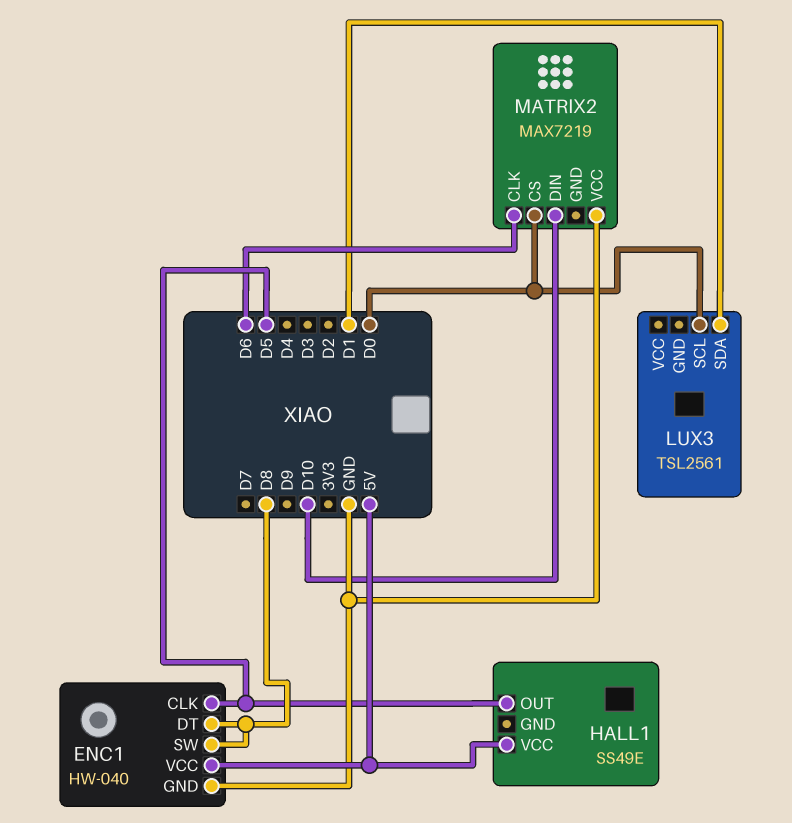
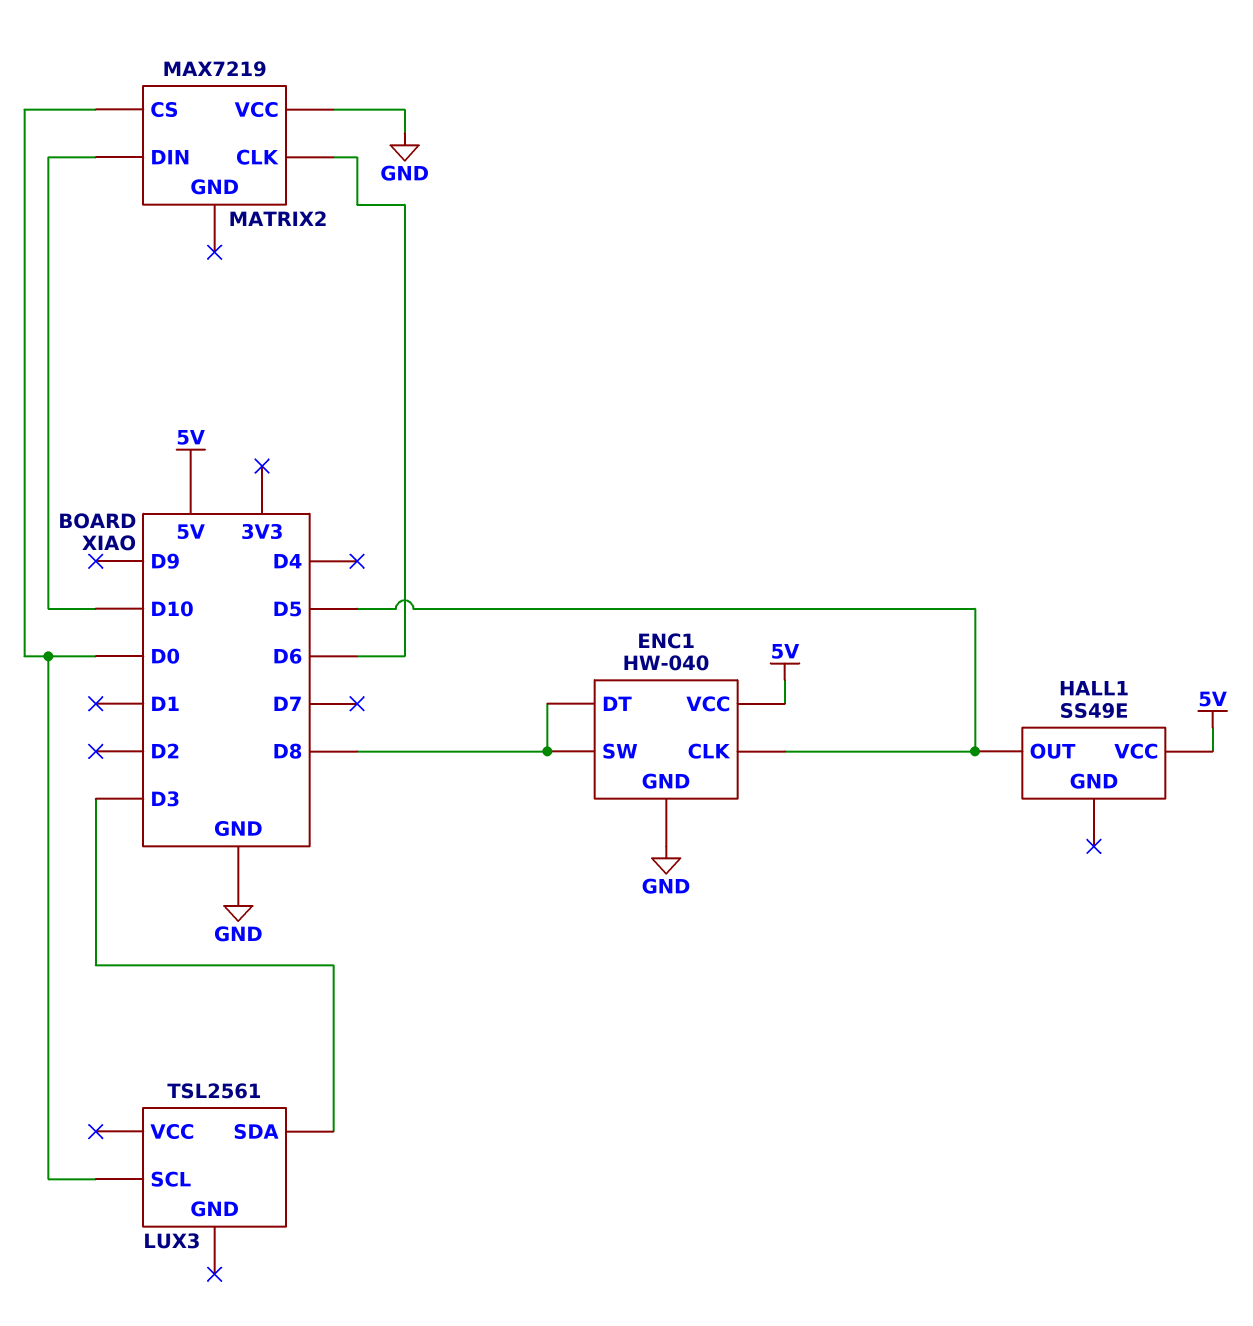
LUX3 pin SDA: D1 -> D3

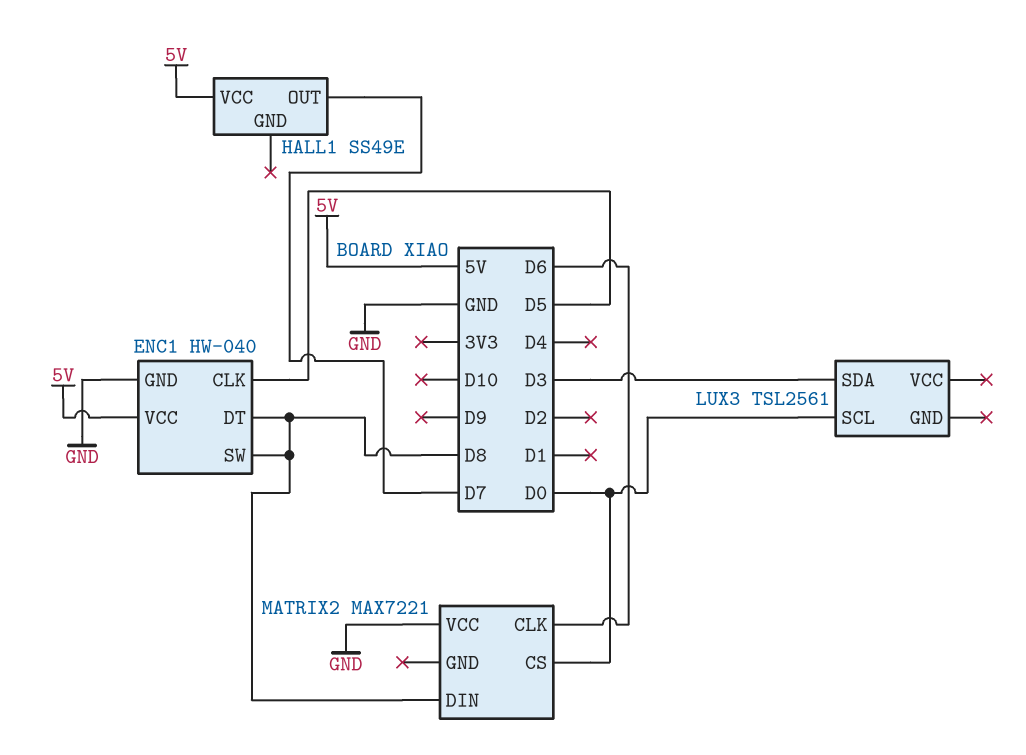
HALL1 pin OUT: D5 -> D7
MATRIX2: MAX7219 -> MAX7221
MATRIX2 pin DIN: D10 -> D8

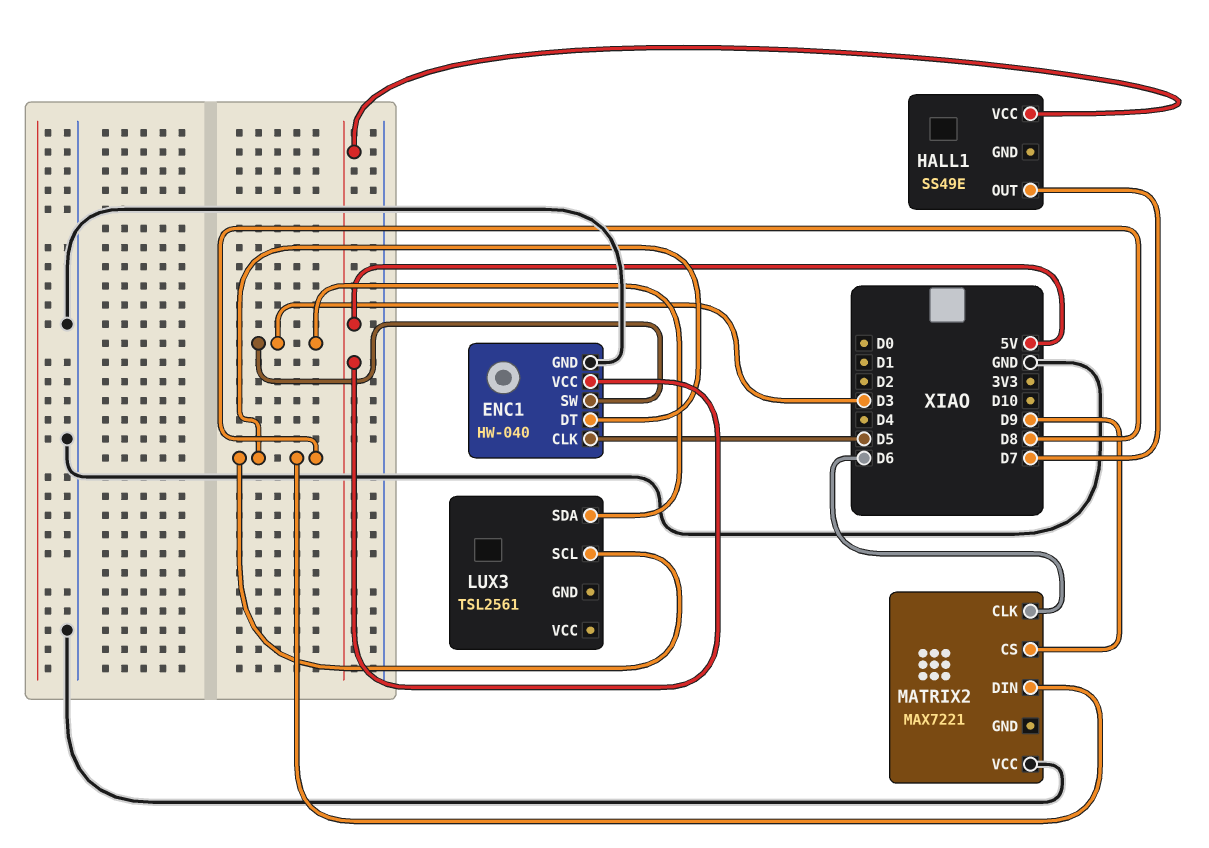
ENC1 pin SW: D8 -> D3
LUX3 pin SCL: D0 -> D8
MATRIX2 pin CS: D0 -> D9

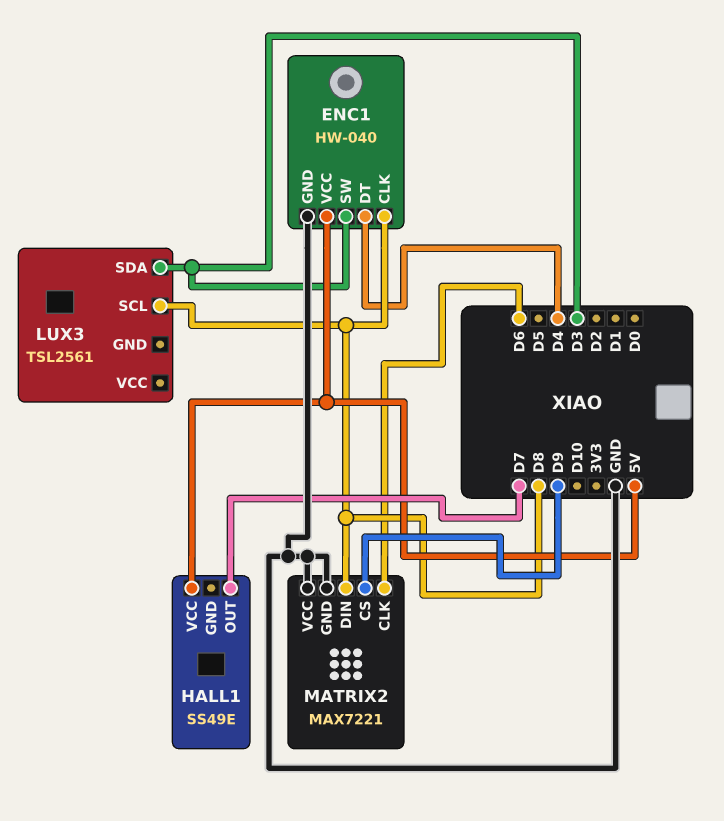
ENC1 pin CLK: D5 -> D8
ENC1 pin DT: D8 -> D4
MATRIX2 pin GND: none -> GND

